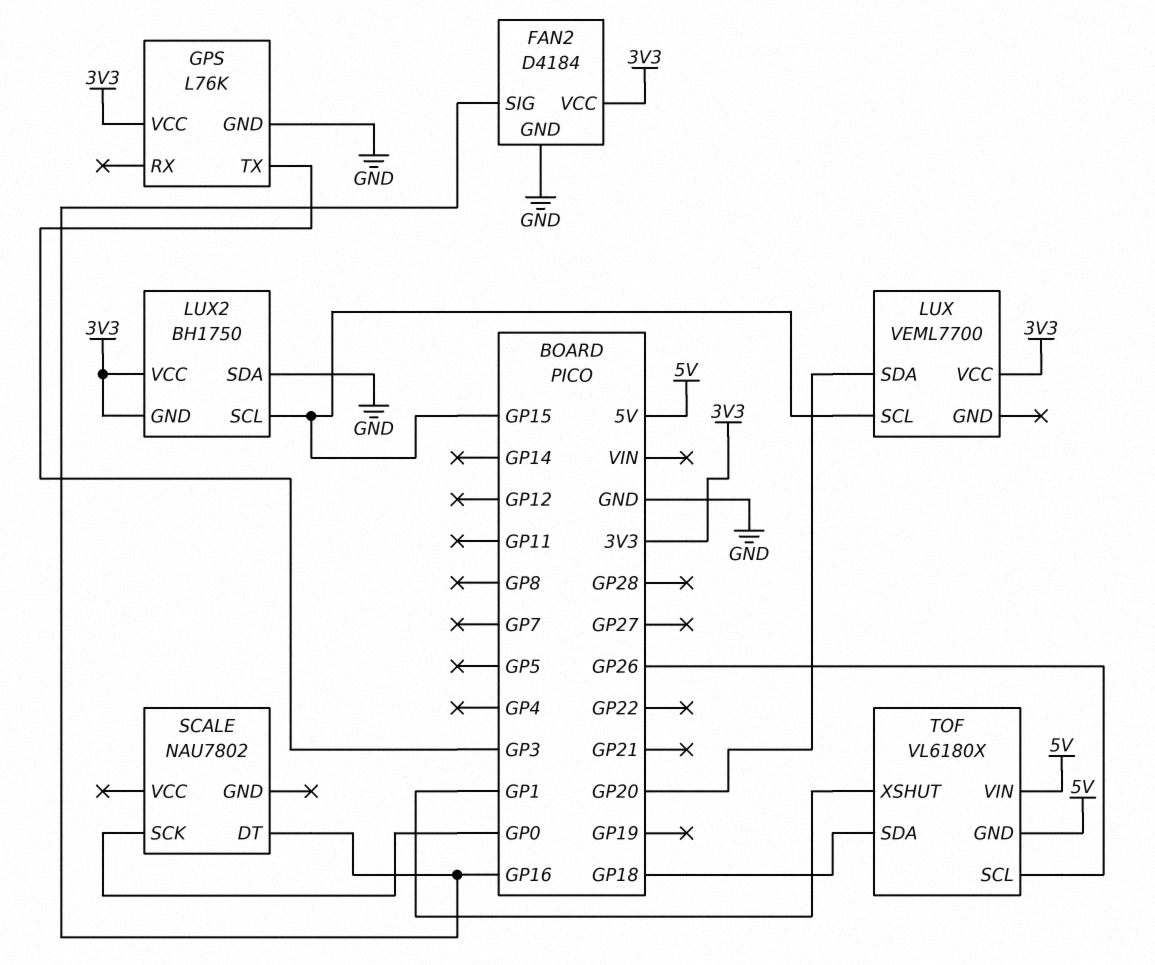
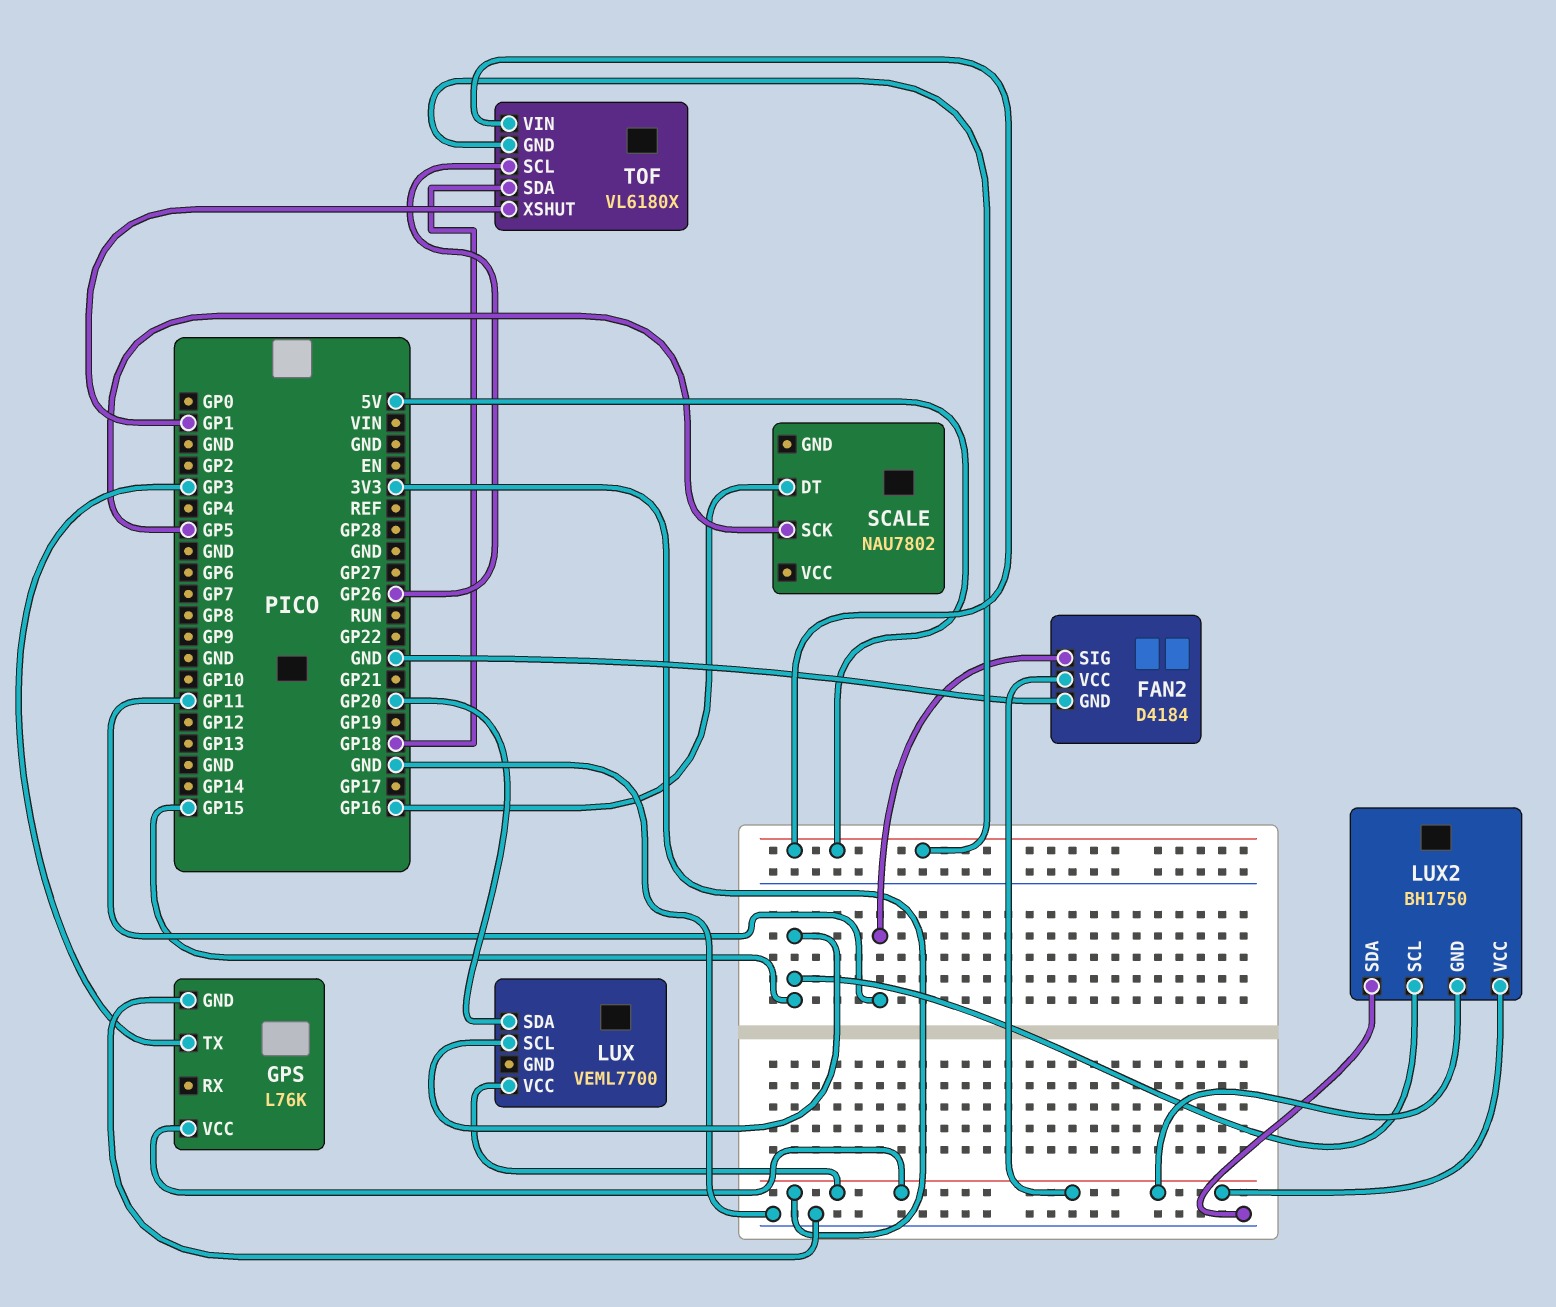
FAN2 pin SIG: GP16 -> GP11
SCALE pin SCK: GP0 -> GP5

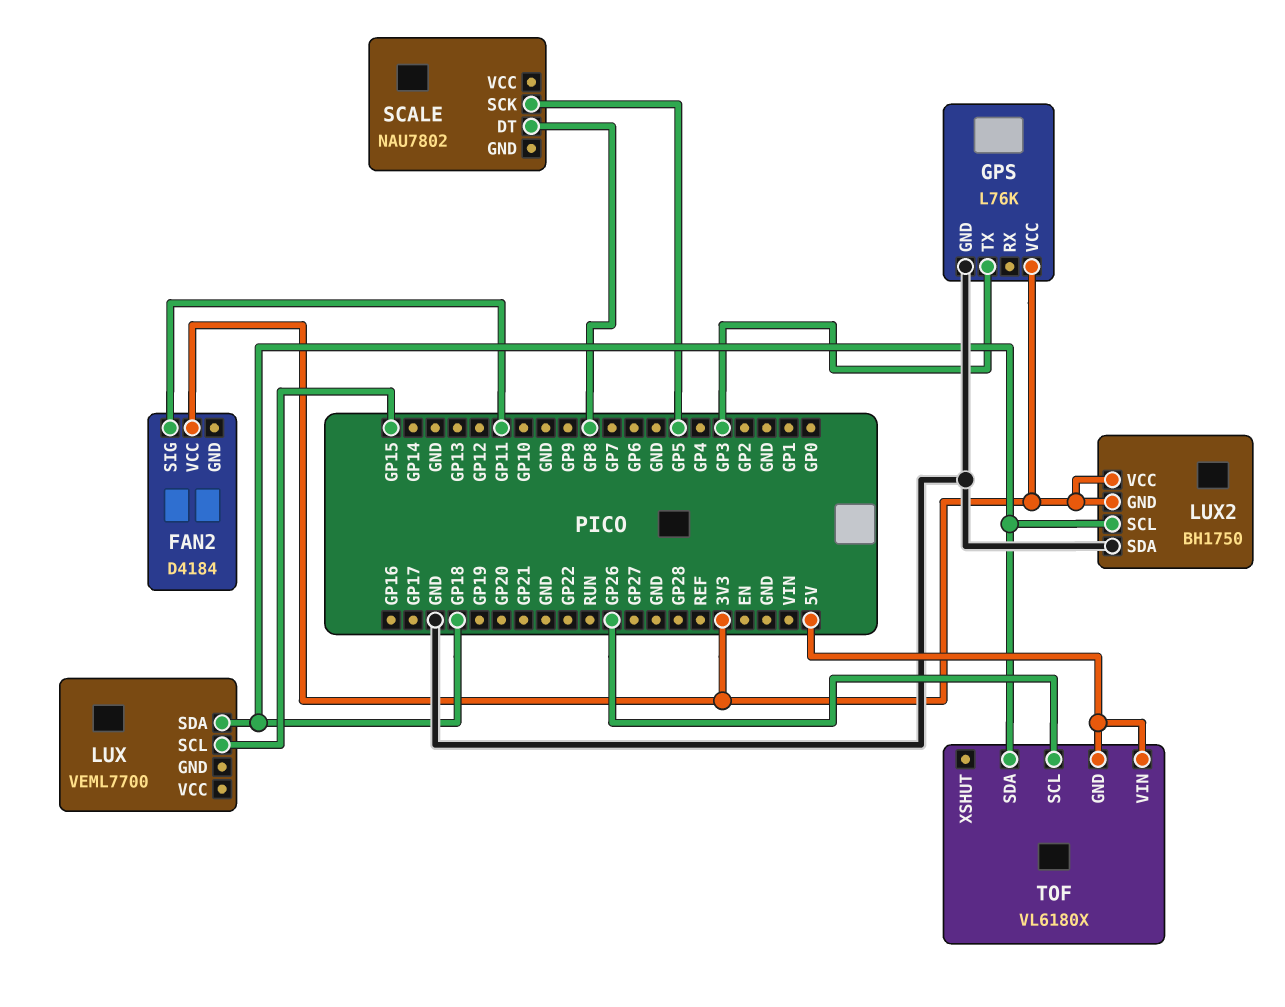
FAN2 pin GND: GND -> none
LUX pin SDA: GP20 -> GP18
LUX pin VCC: 3V3 -> none
LUX2 pin SCL: GP15 -> GP18
SCALE pin DT: GP16 -> GP8
TOF pin XSHUT: GP1 -> none

